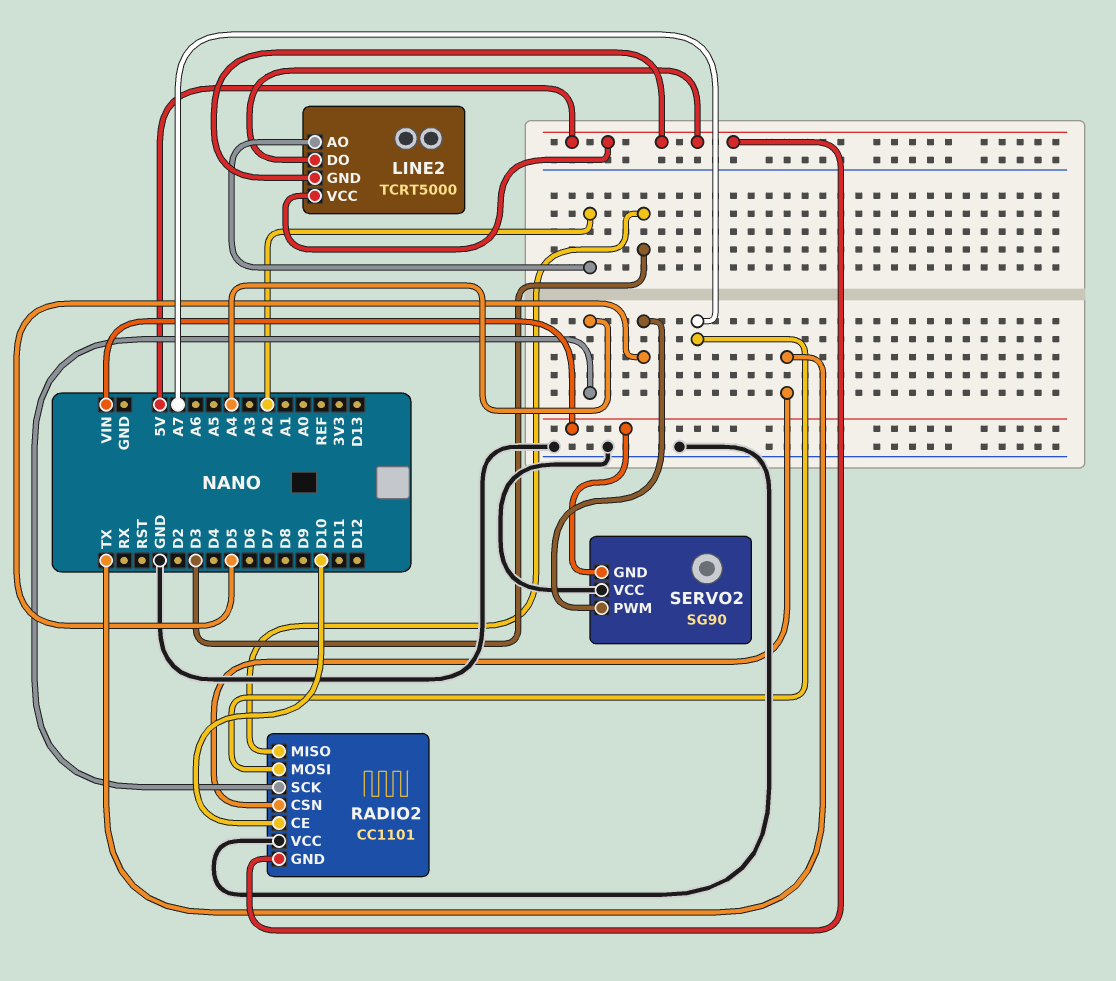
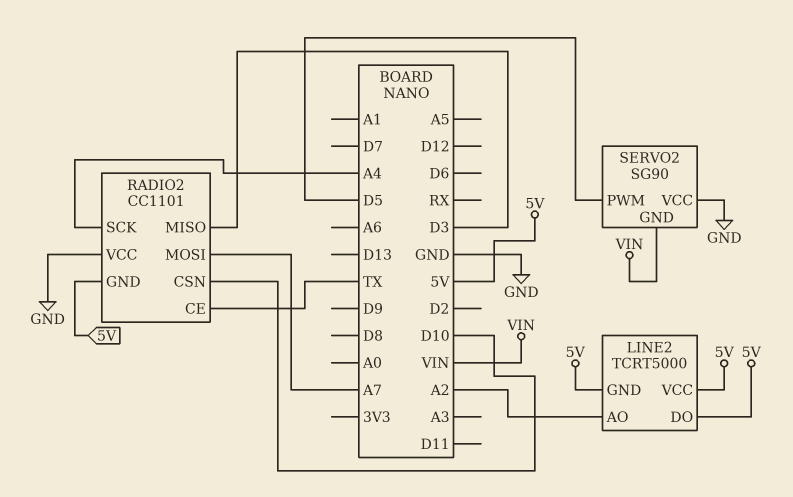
RADIO2 pin CE: D10 -> TX
RADIO2 pin CSN: TX -> D10

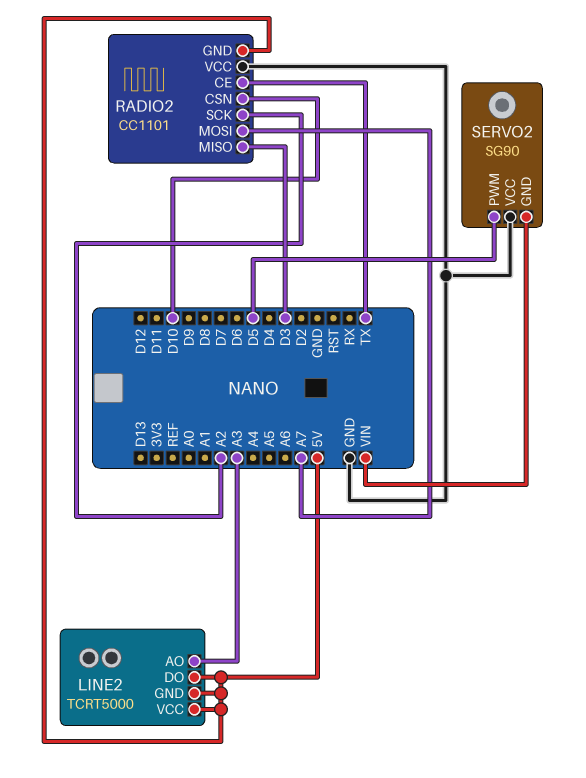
LINE2 pin AO: A2 -> A3
RADIO2 pin SCK: A4 -> A2

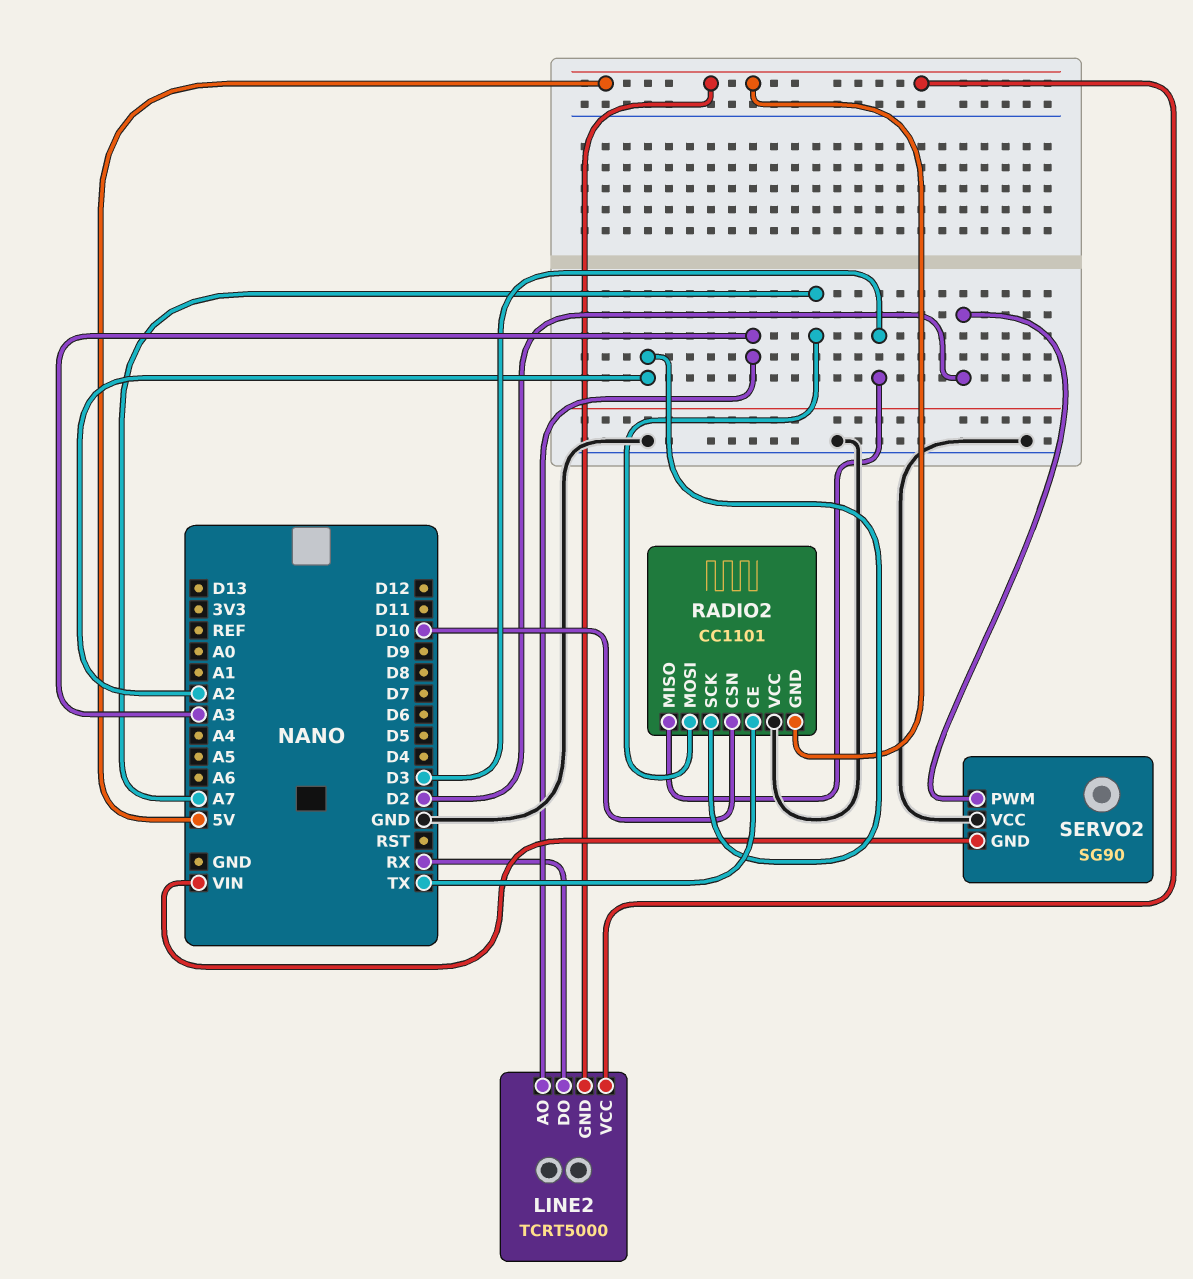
LINE2 pin DO: 5V -> RX
SERVO2 pin PWM: D5 -> D2

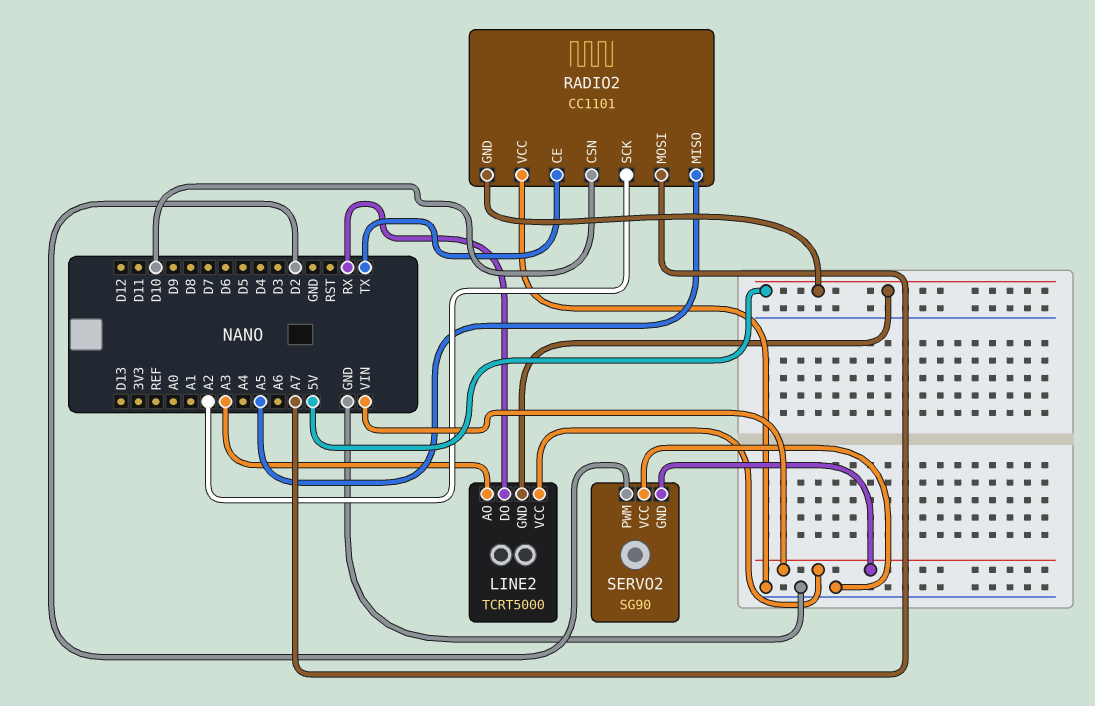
LINE2 pin VCC: 5V -> VIN
RADIO2 pin MISO: D3 -> A5

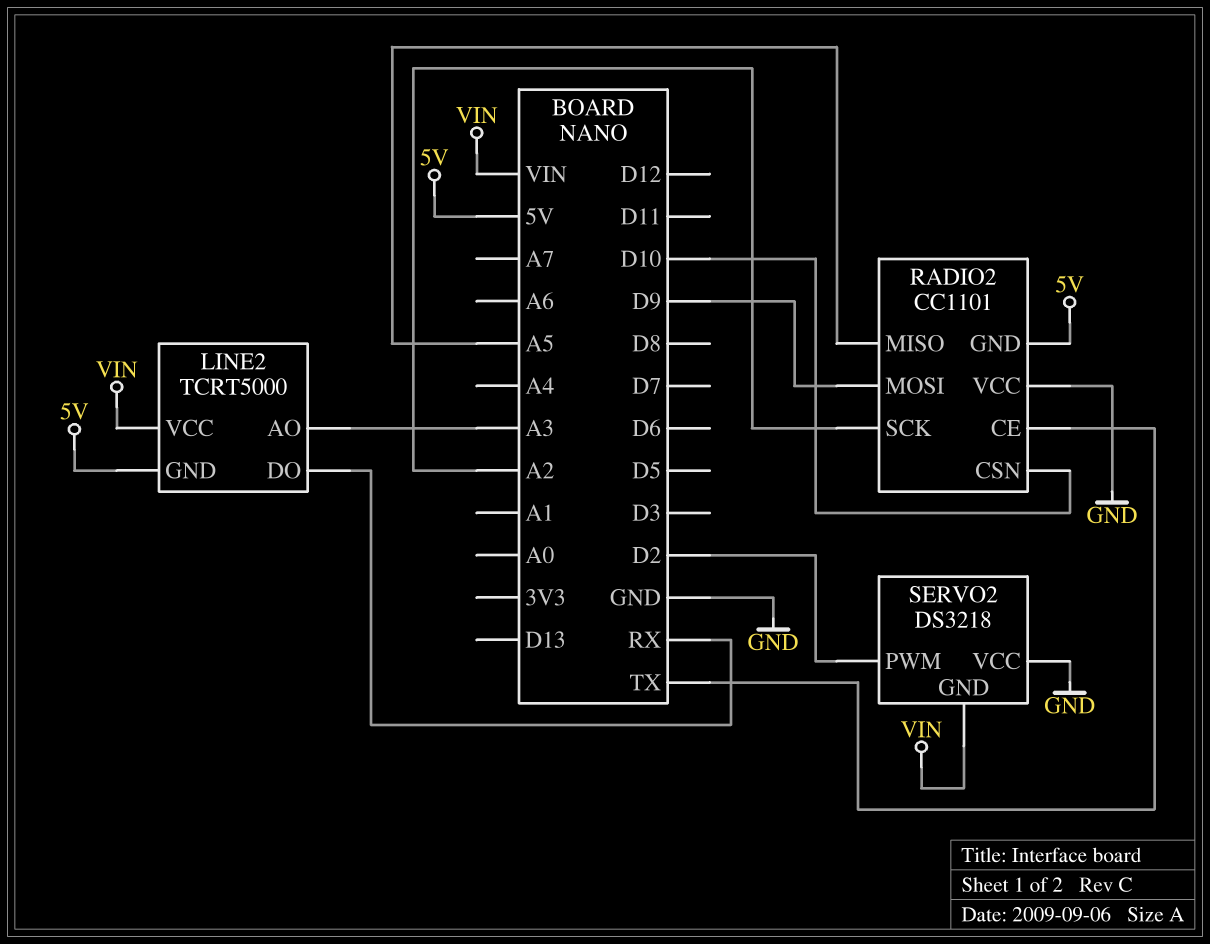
RADIO2 pin MOSI: A7 -> D9
SERVO2: SG90 -> DS3218

